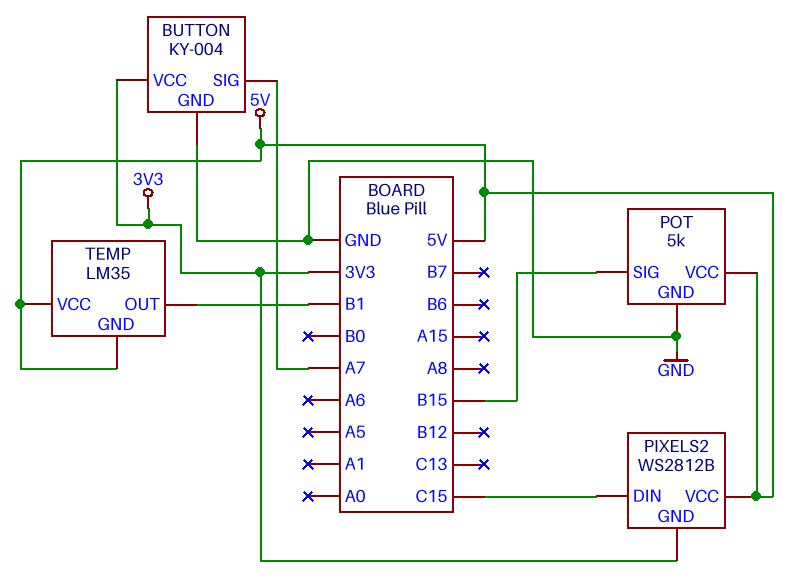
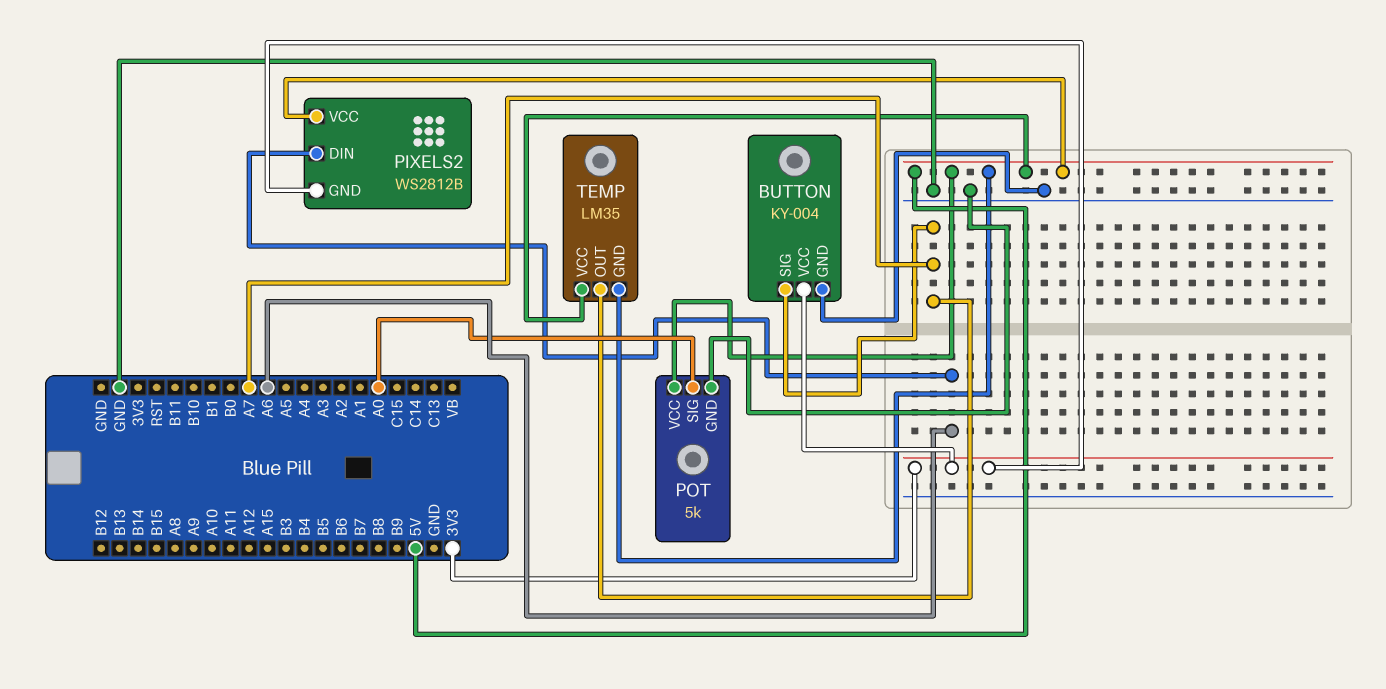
PIXELS2 pin DIN: C15 -> A6
POT pin SIG: B15 -> A0
TEMP pin OUT: B1 -> A7

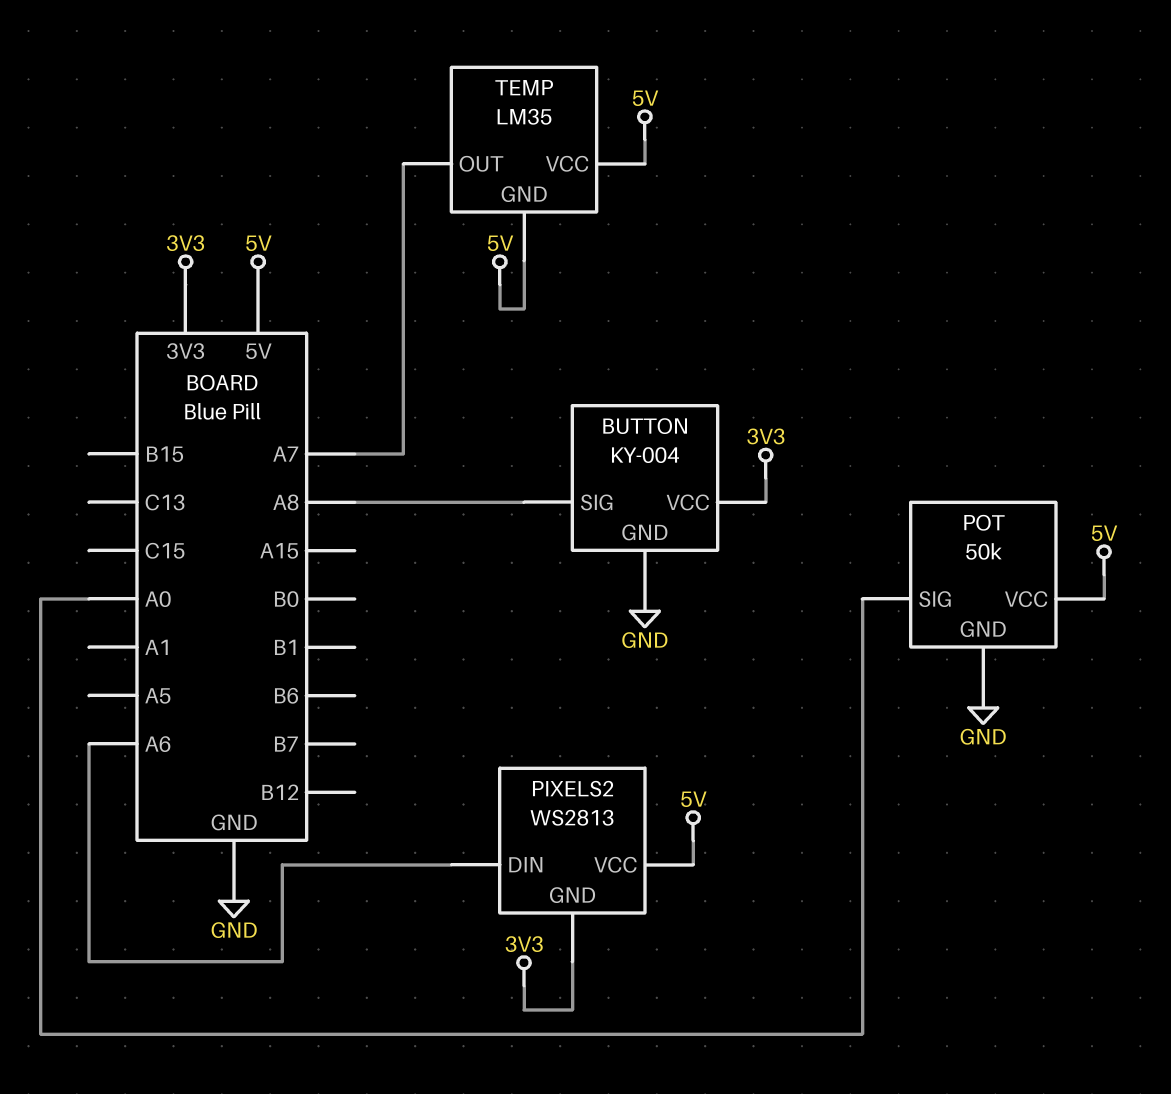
BUTTON pin SIG: A7 -> A8
PIXELS2: WS2812B -> WS2813
POT: 5k -> 50k

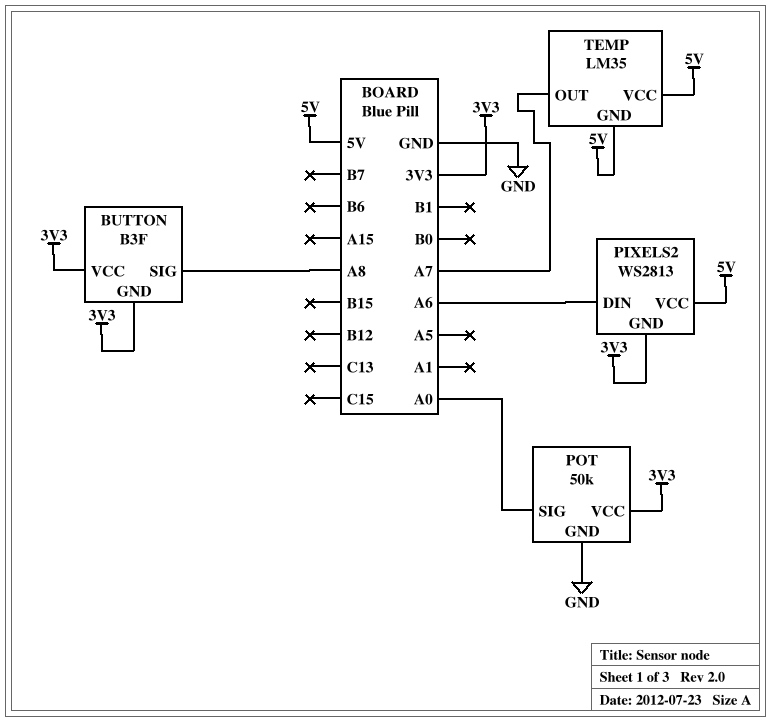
BUTTON: KY-004 -> B3F
BUTTON pin GND: GND -> 3V3
POT pin VCC: 5V -> 3V3

